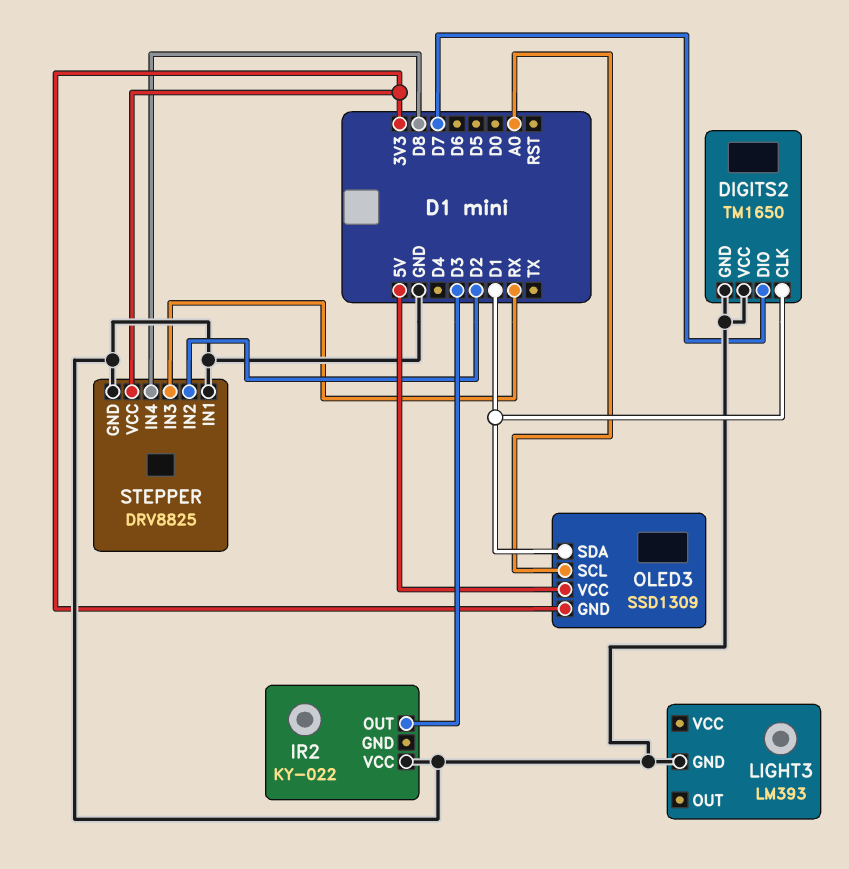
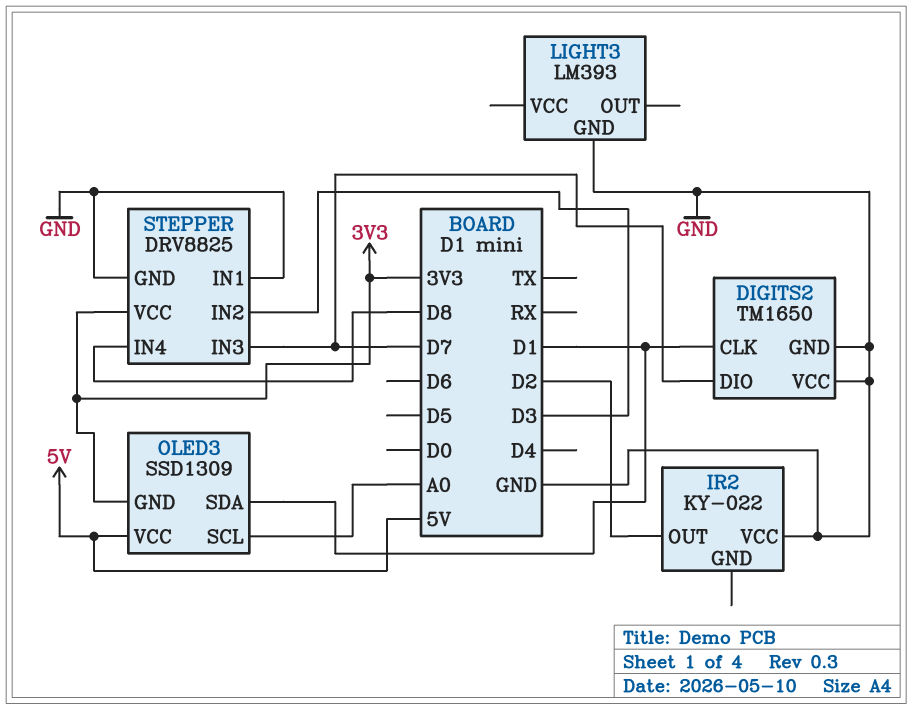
IR2 pin OUT: D3 -> D2
STEPPER pin IN2: D2 -> D3
STEPPER pin IN3: RX -> D7

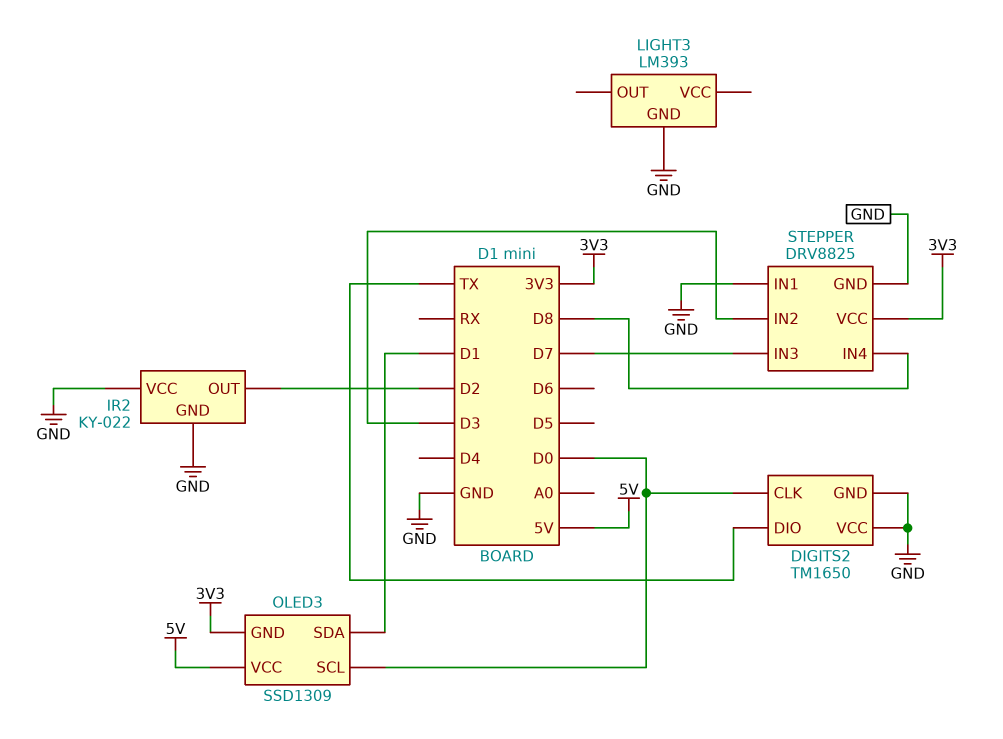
DIGITS2 pin CLK: D1 -> D0
DIGITS2 pin DIO: D7 -> TX
IR2 pin GND: none -> GND
OLED3 pin SCL: A0 -> D0

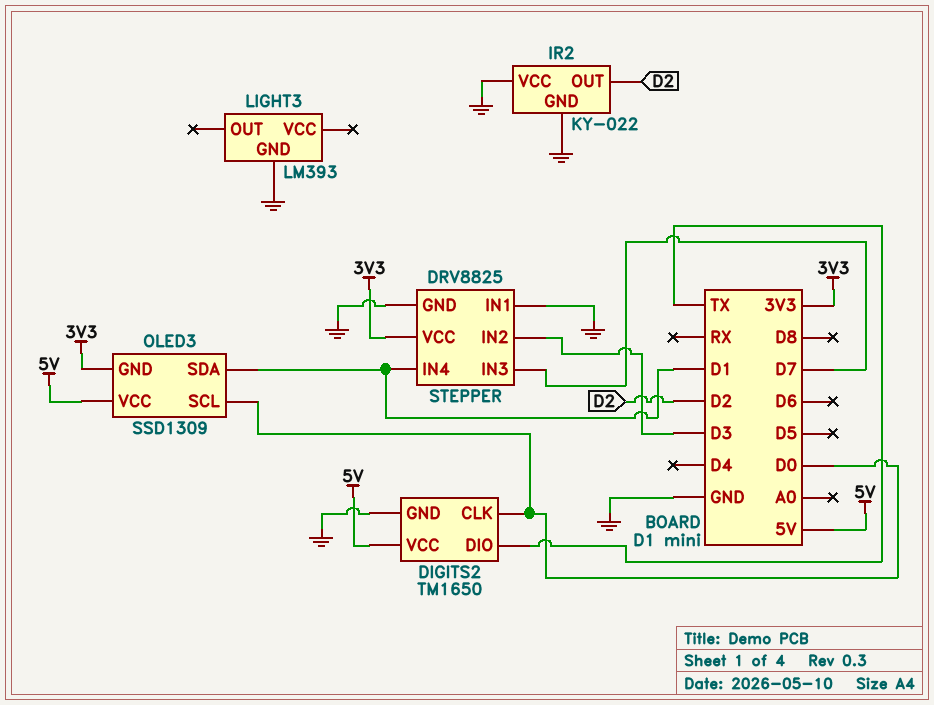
DIGITS2 pin VCC: GND -> 5V
STEPPER pin IN4: D8 -> D1

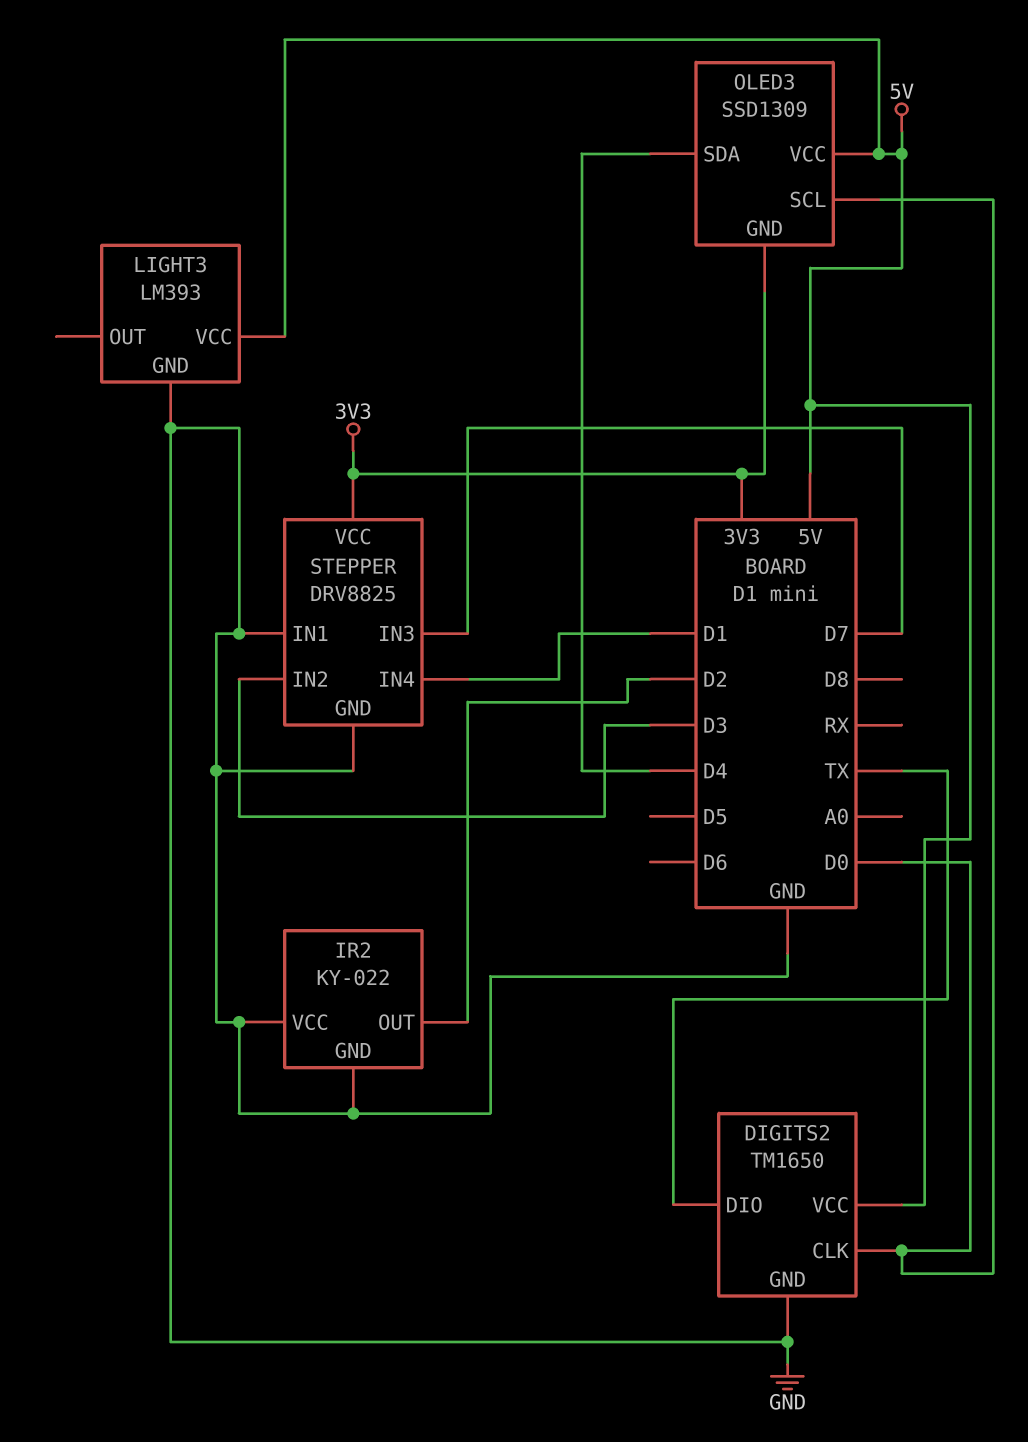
LIGHT3 pin VCC: none -> 5V
OLED3 pin SDA: D1 -> D4

